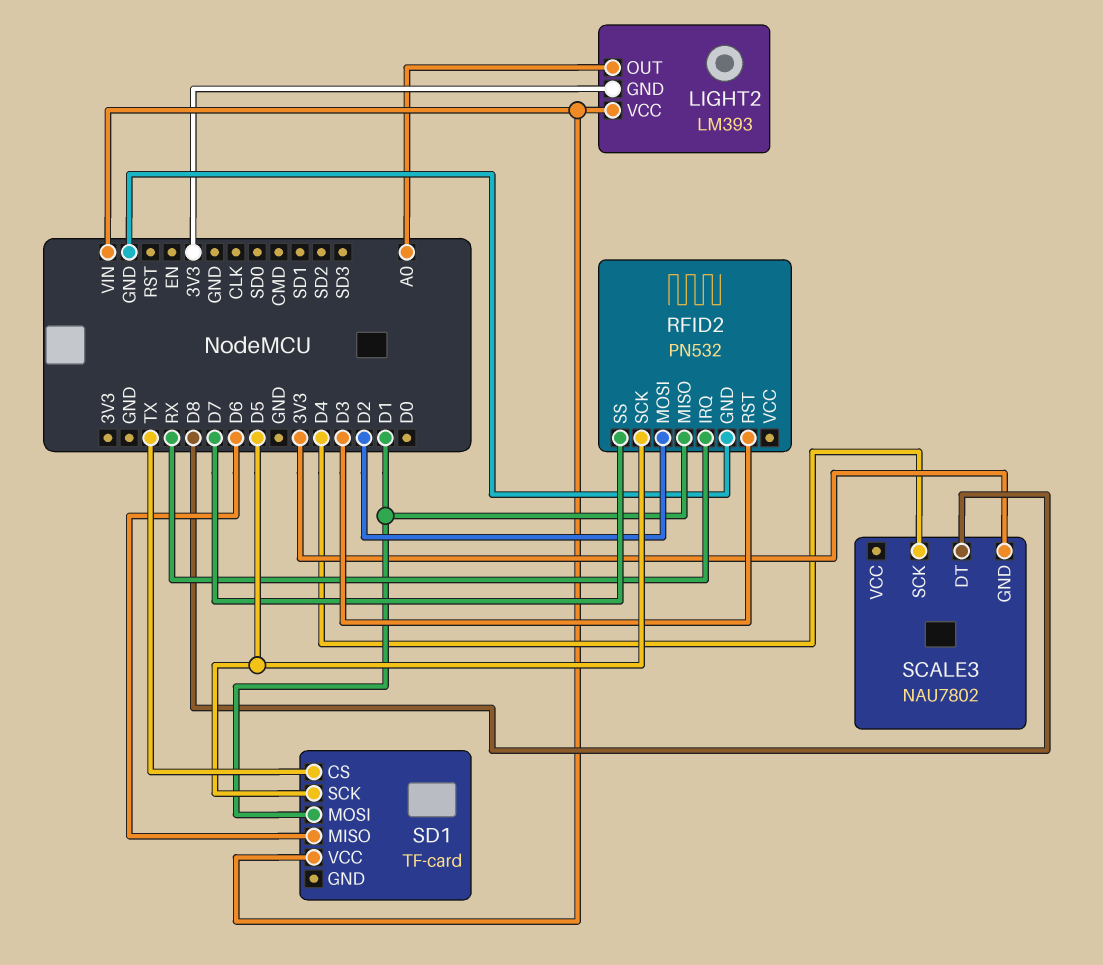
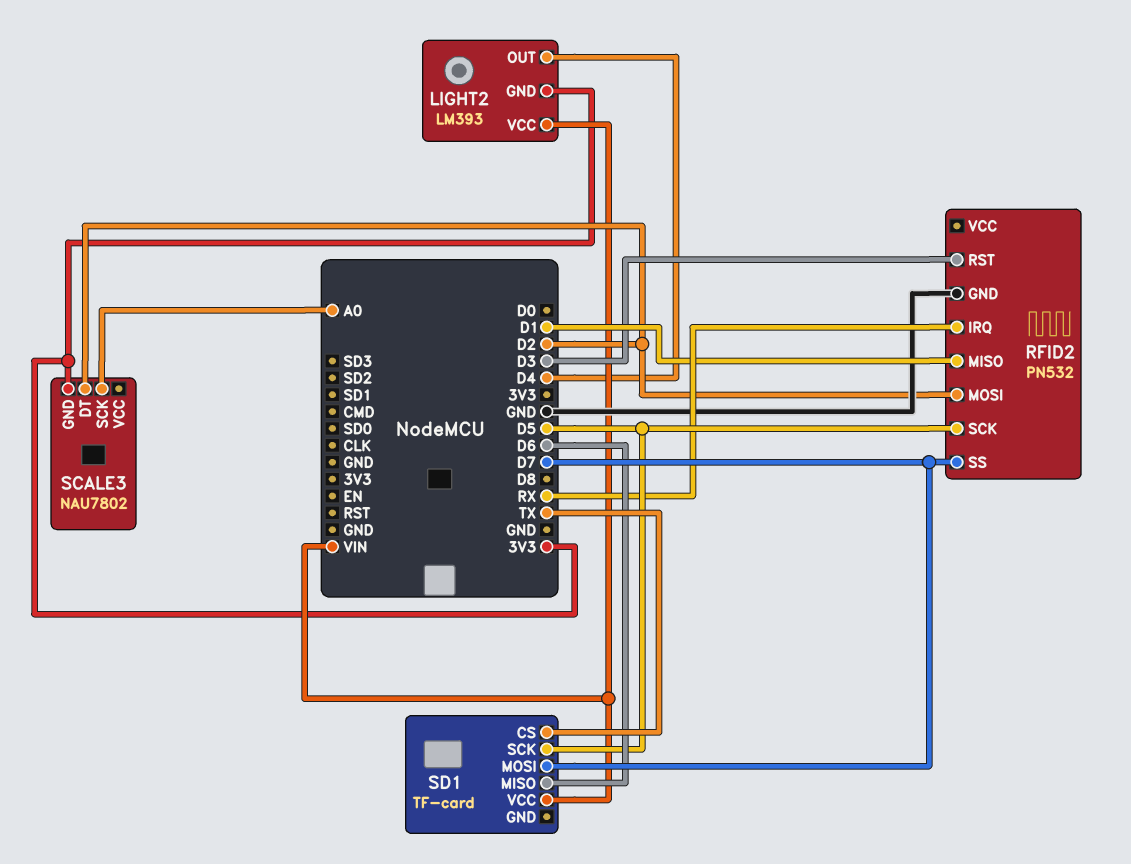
LIGHT2 pin OUT: A0 -> D4
SCALE3 pin DT: D8 -> D2
SCALE3 pin SCK: D4 -> A0
SD1 pin MOSI: D1 -> D7

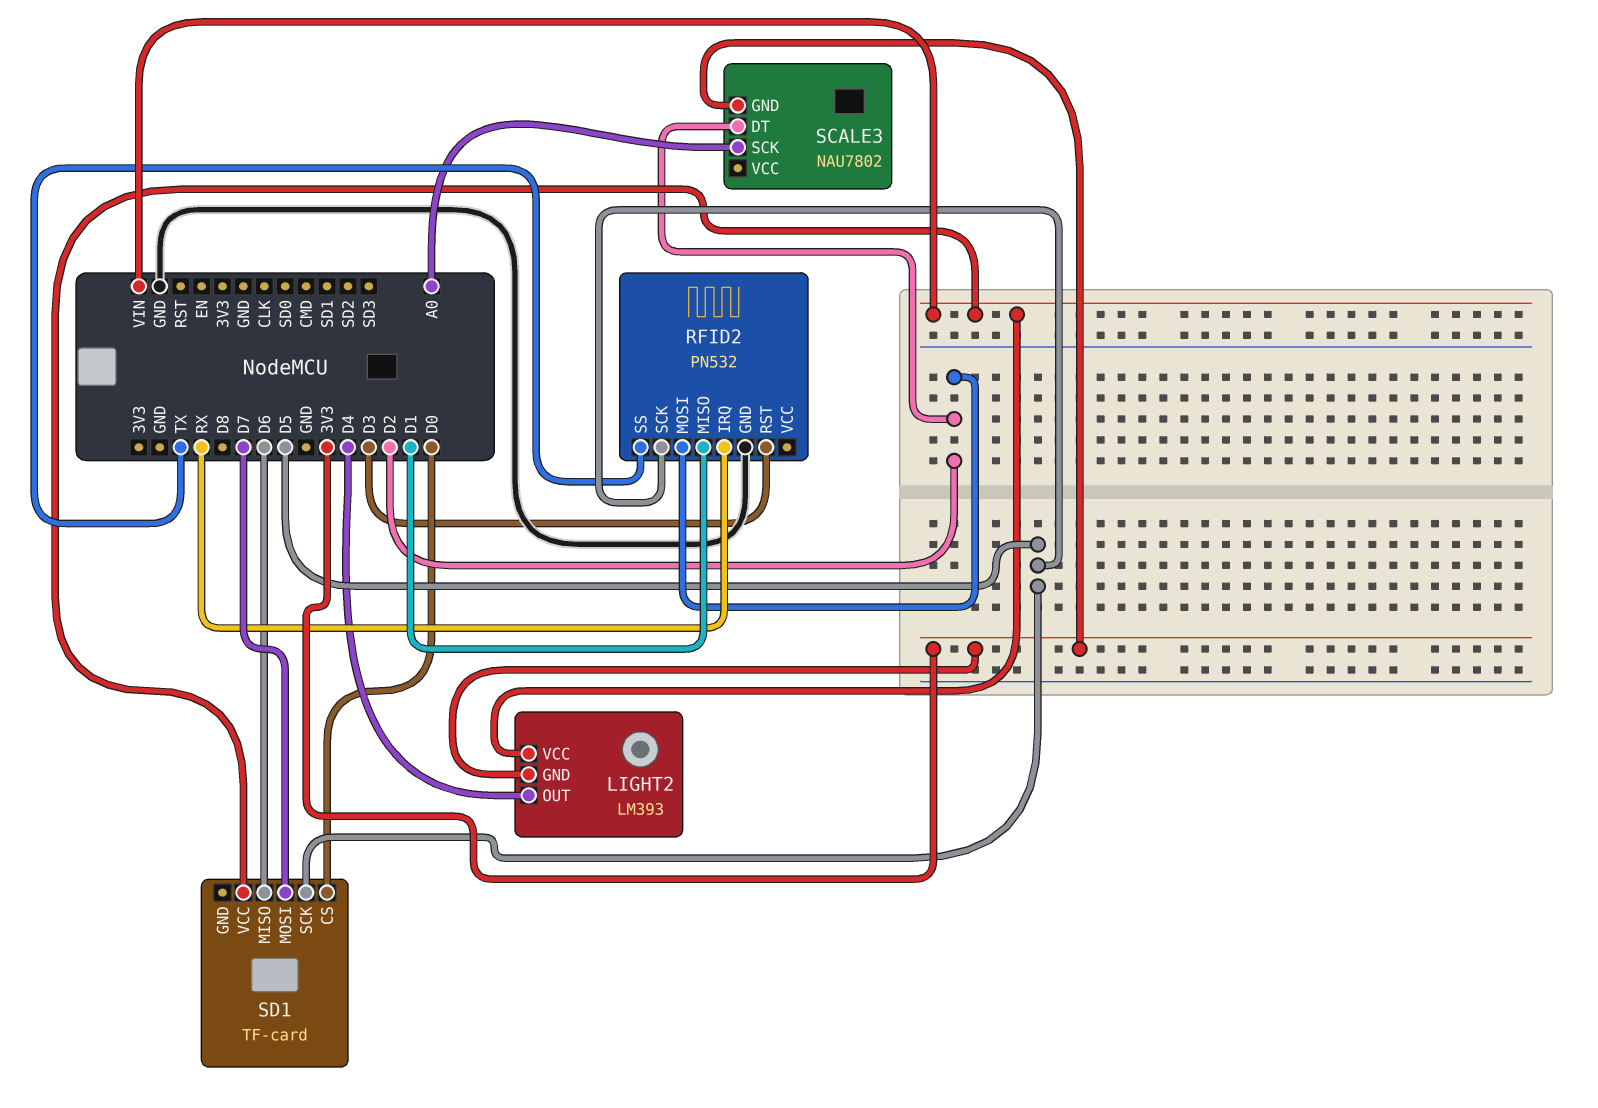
RFID2 pin SS: D7 -> TX
SD1 pin CS: TX -> D0

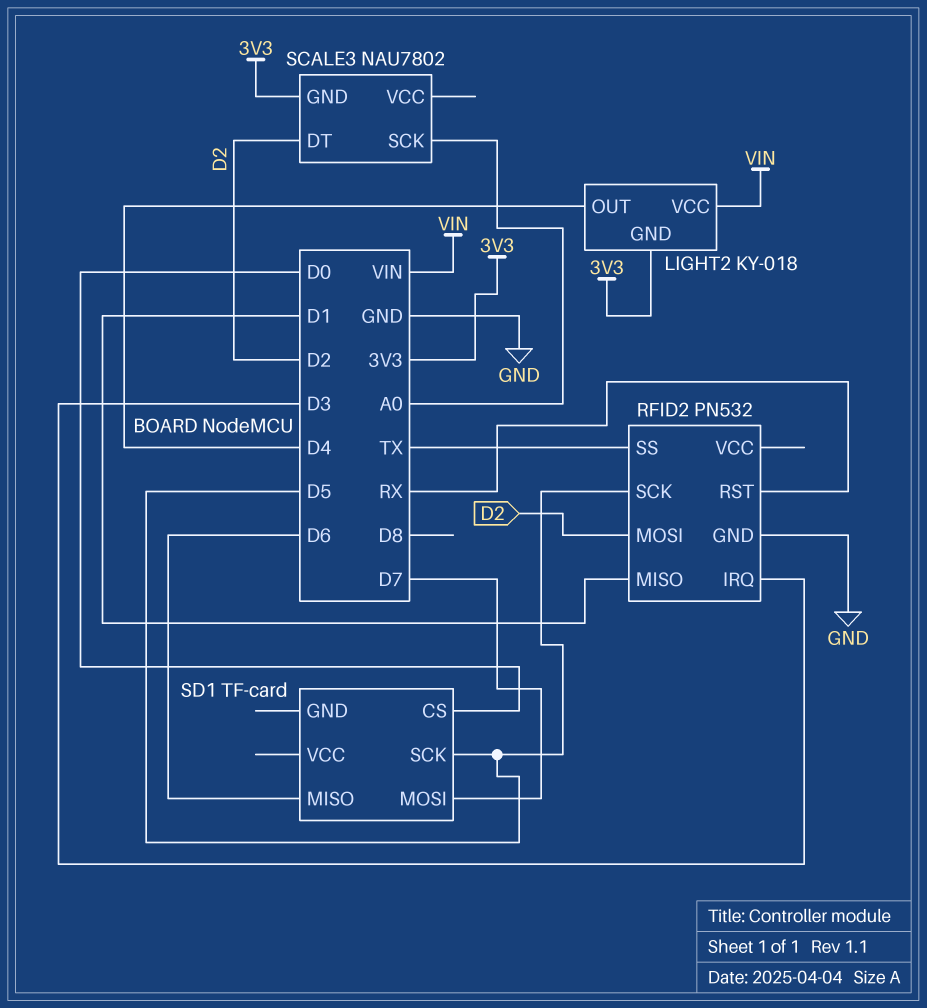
LIGHT2: LM393 -> KY-018
RFID2 pin IRQ: RX -> D3
RFID2 pin RST: D3 -> RX
SD1 pin VCC: VIN -> none

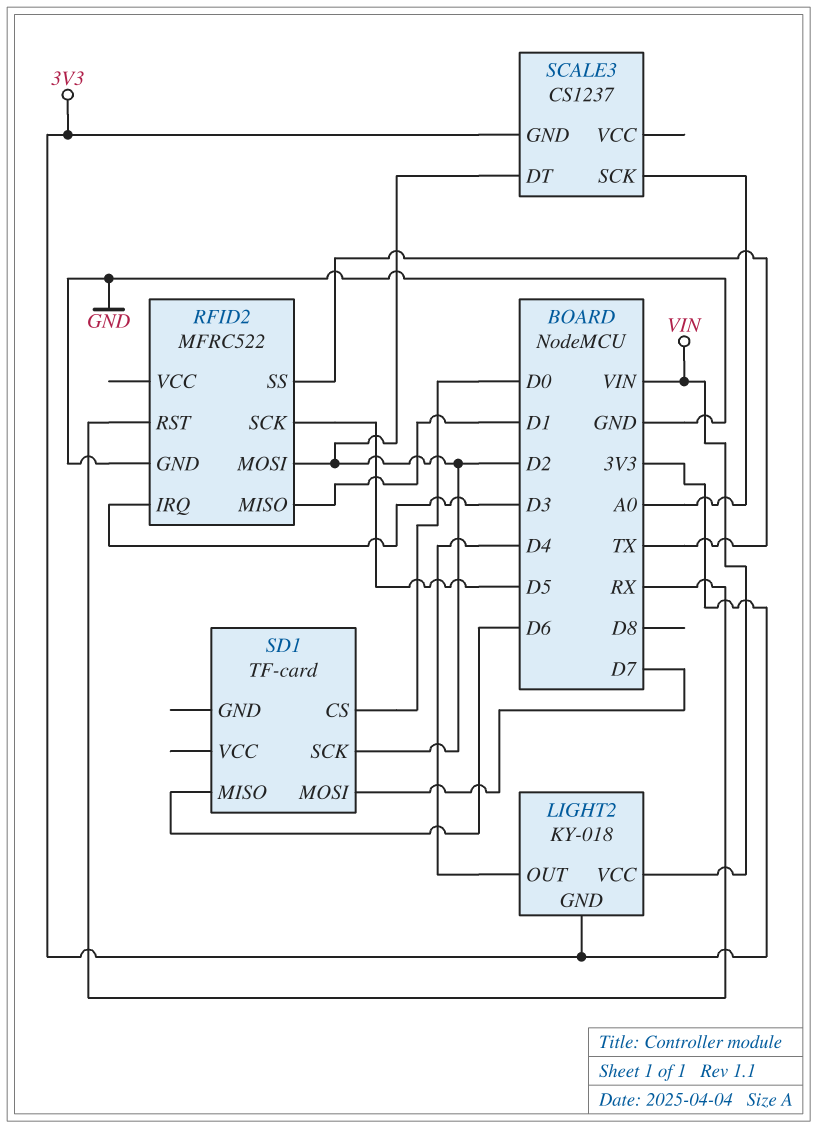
RFID2: PN532 -> MFRC522
SCALE3: NAU7802 -> CS1237
SD1 pin SCK: D5 -> D2

